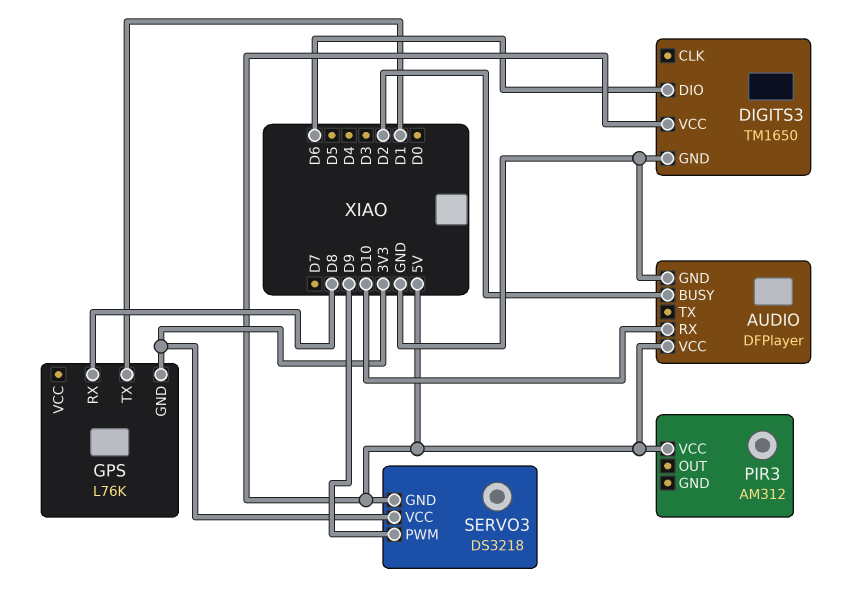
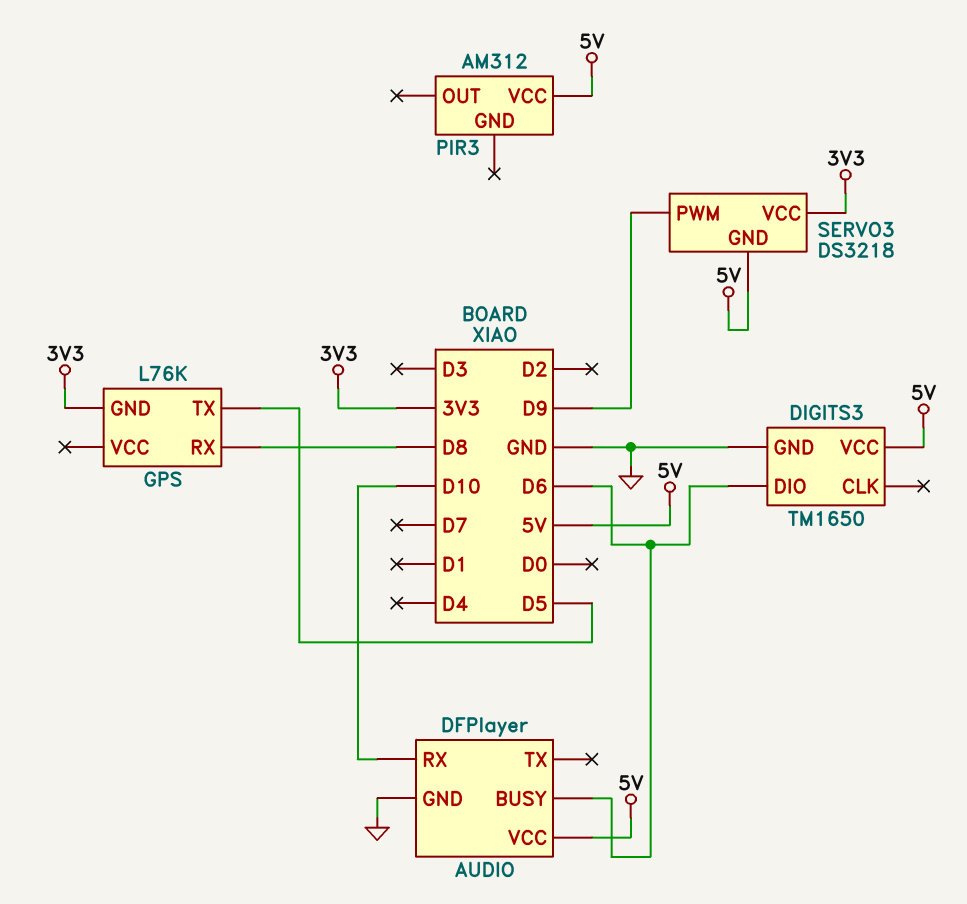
AUDIO pin BUSY: D2 -> D6
GPS pin TX: D1 -> D5

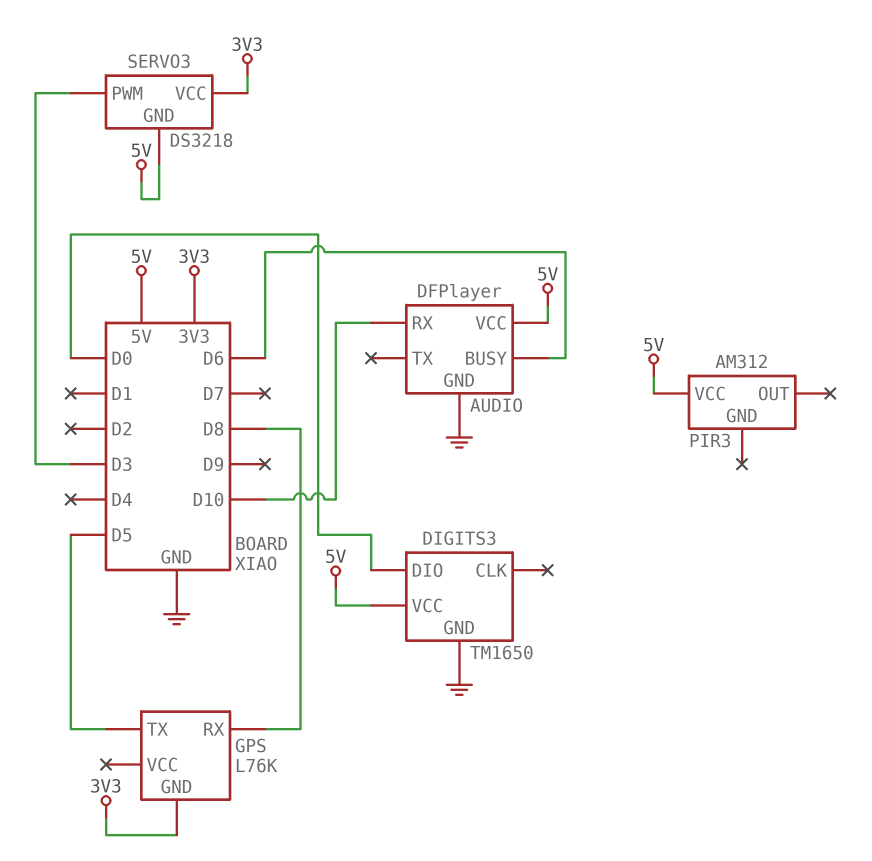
DIGITS3 pin DIO: D6 -> D0
SERVO3 pin PWM: D9 -> D3

